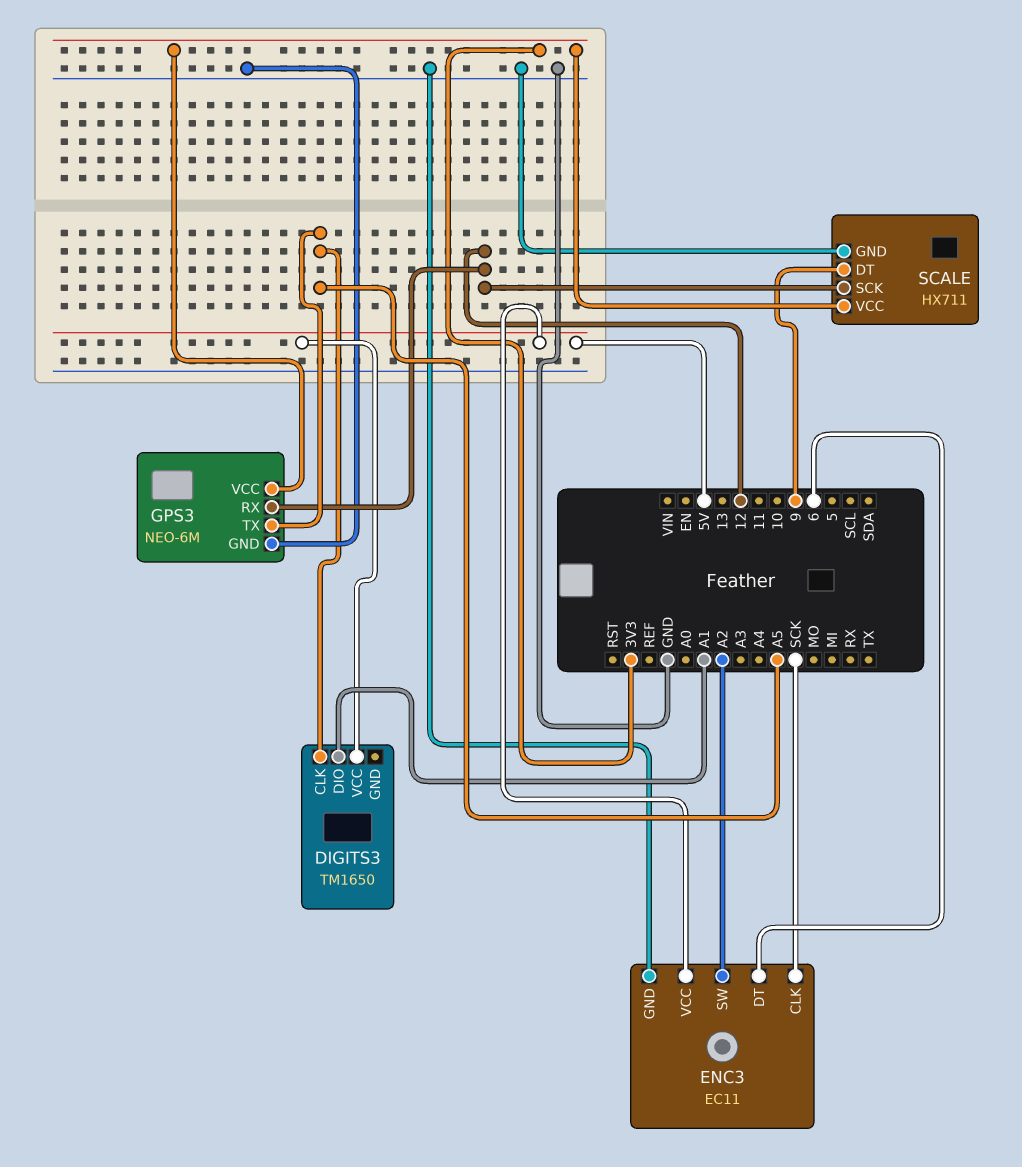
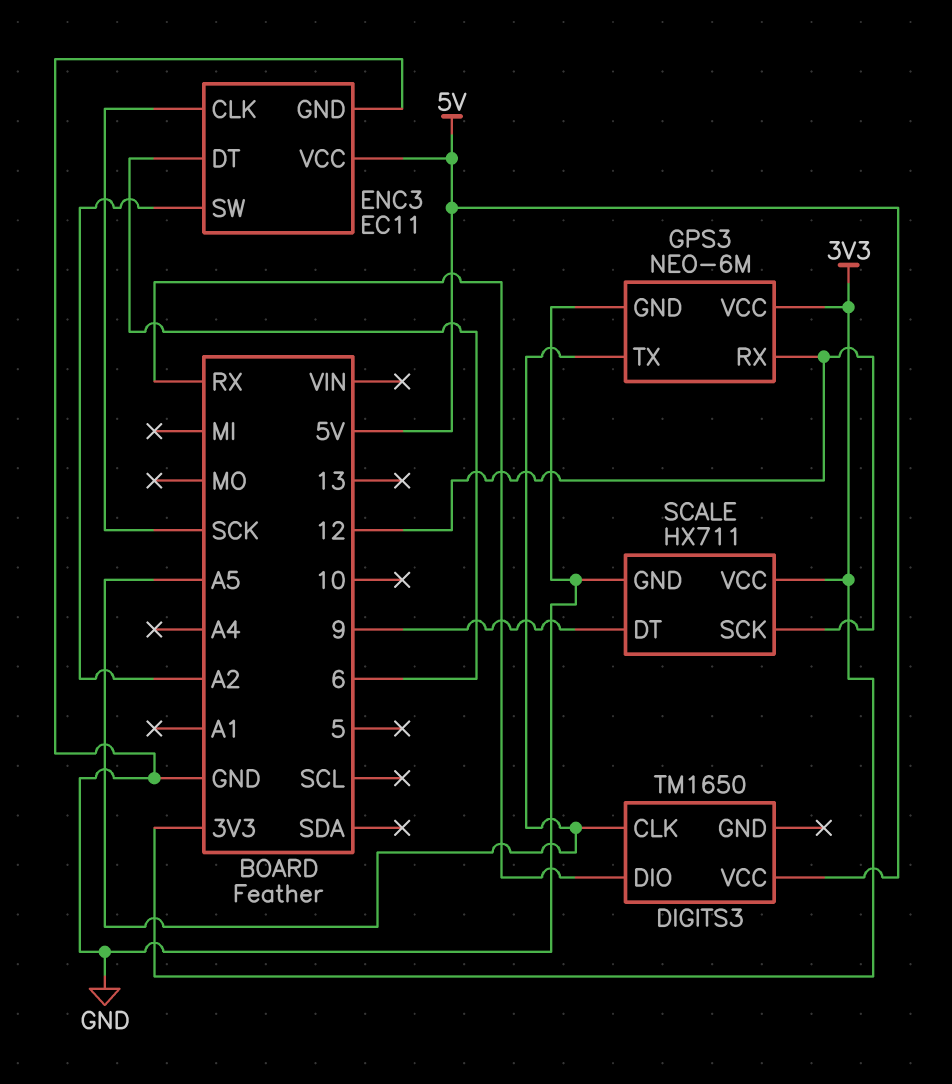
DIGITS3 pin DIO: A1 -> RX

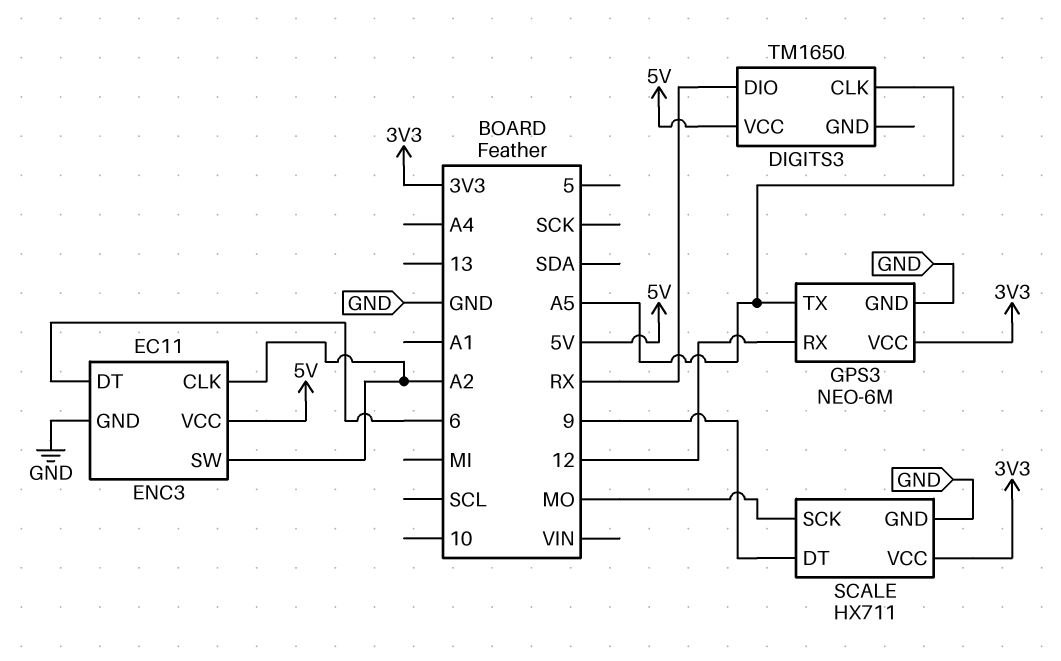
ENC3 pin CLK: SCK -> A2
SCALE pin SCK: 12 -> MO

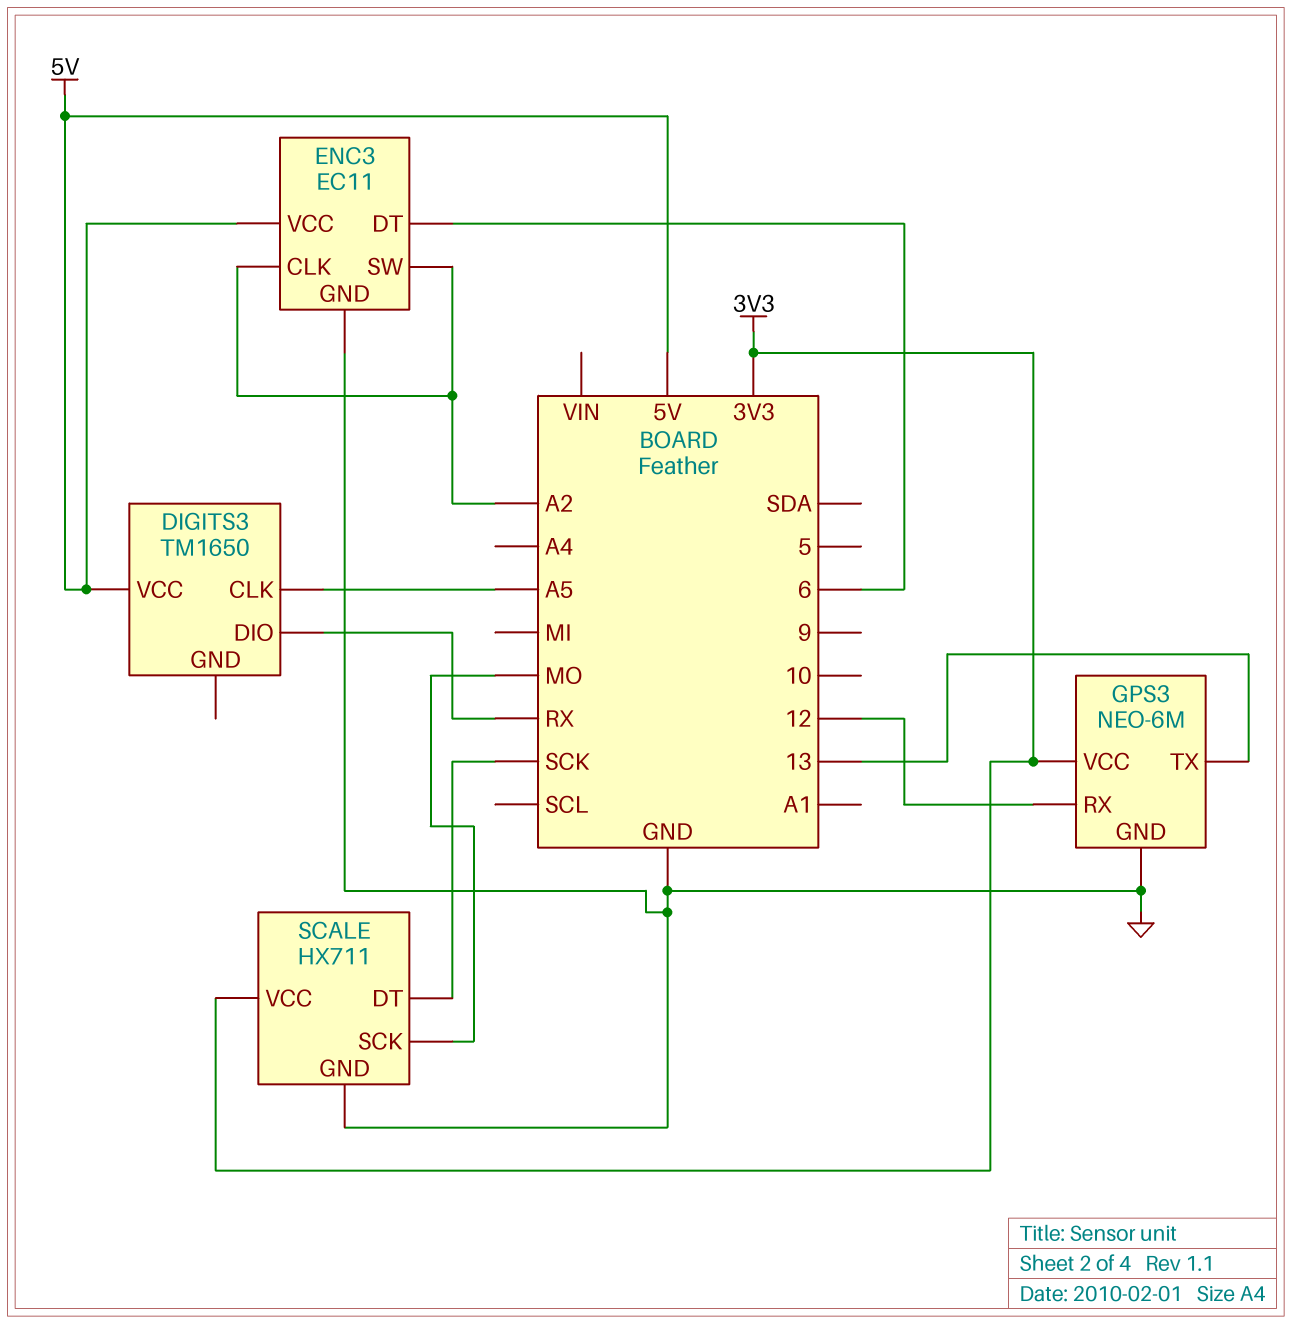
GPS3 pin TX: A5 -> 13
SCALE pin DT: 9 -> SCK

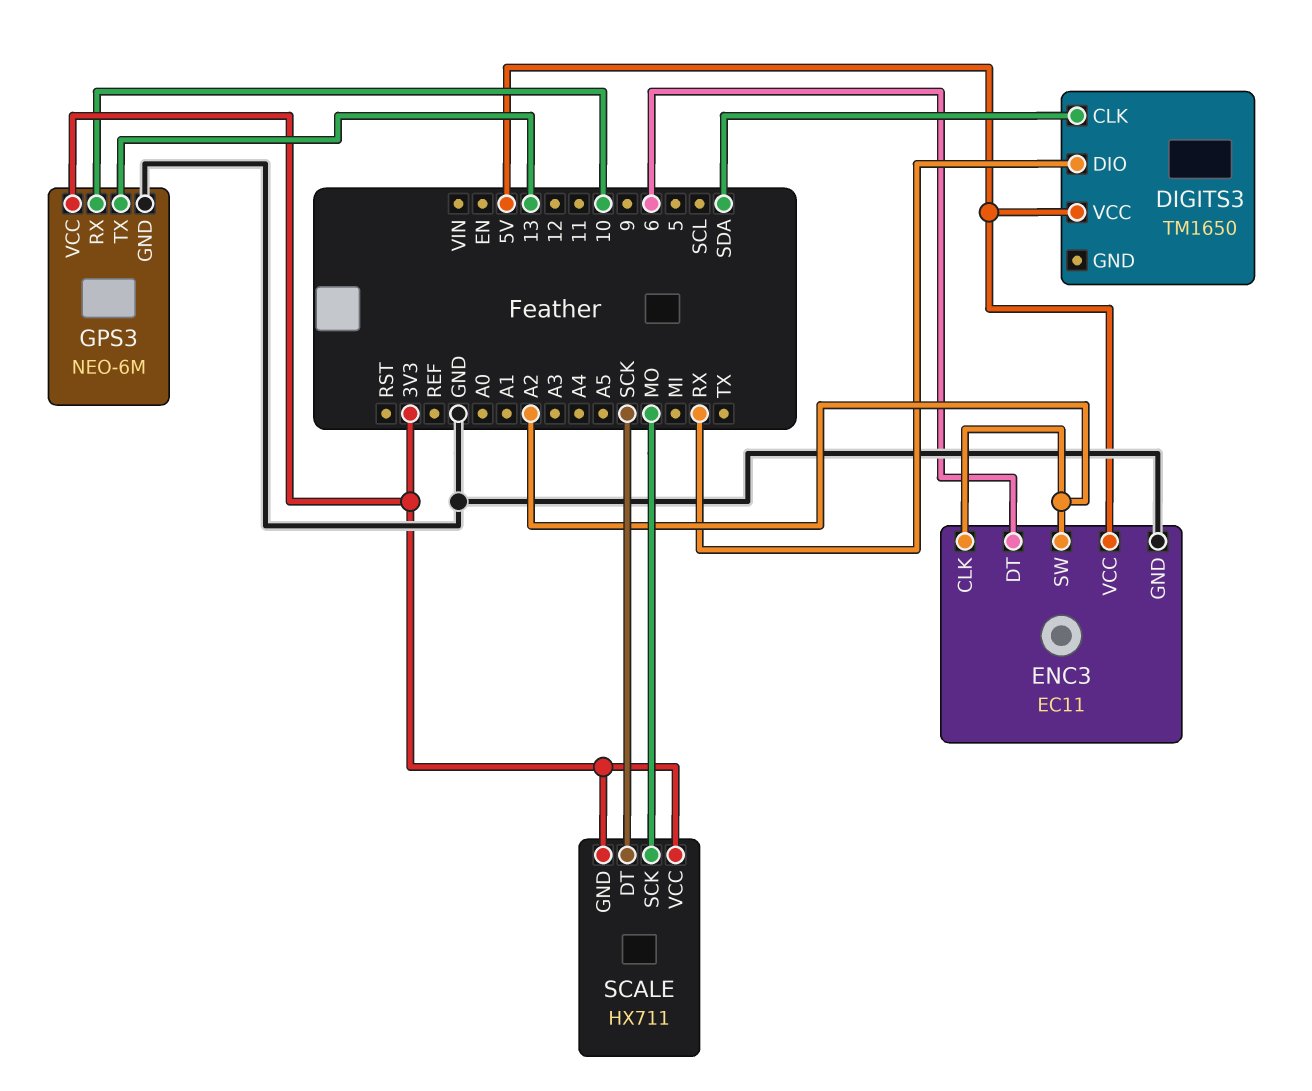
DIGITS3 pin CLK: A5 -> SDA
GPS3 pin RX: 12 -> 10
SCALE pin GND: GND -> 3V3

